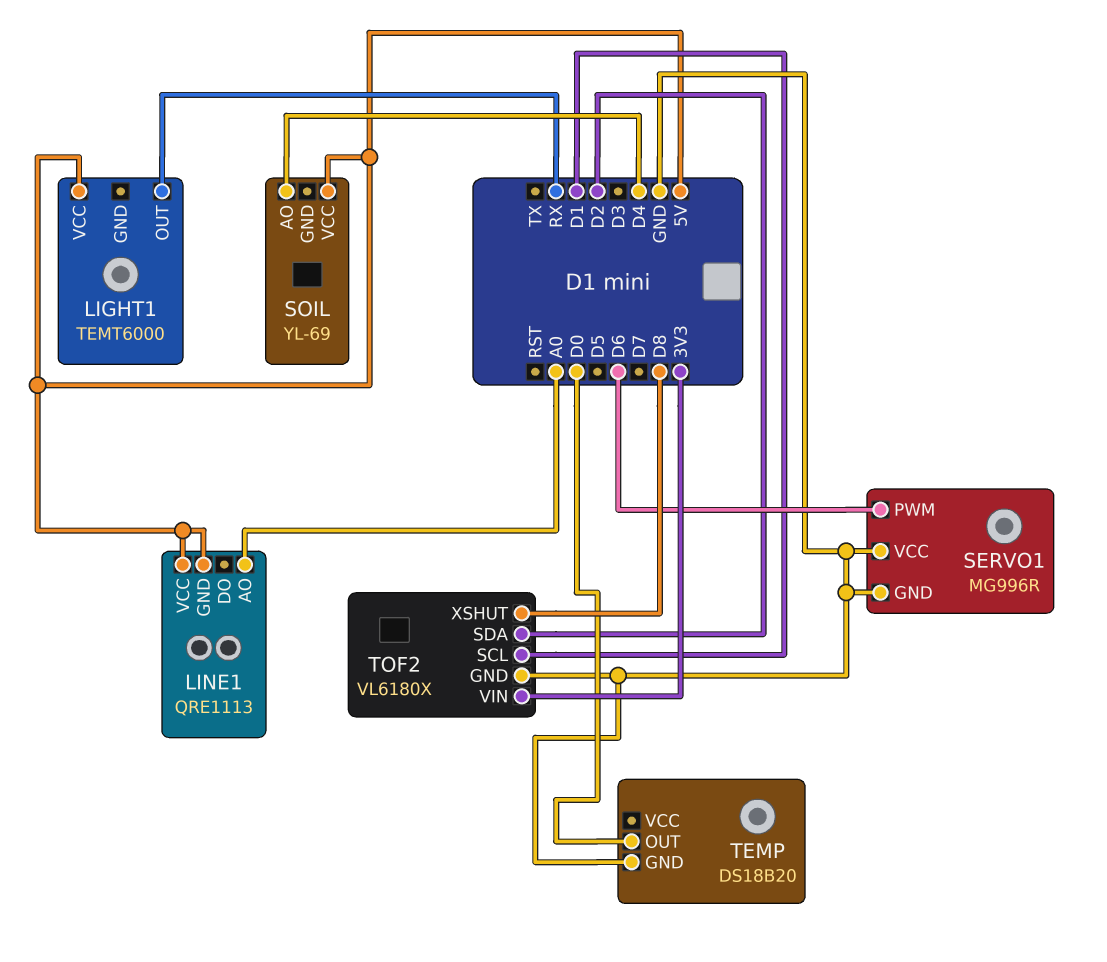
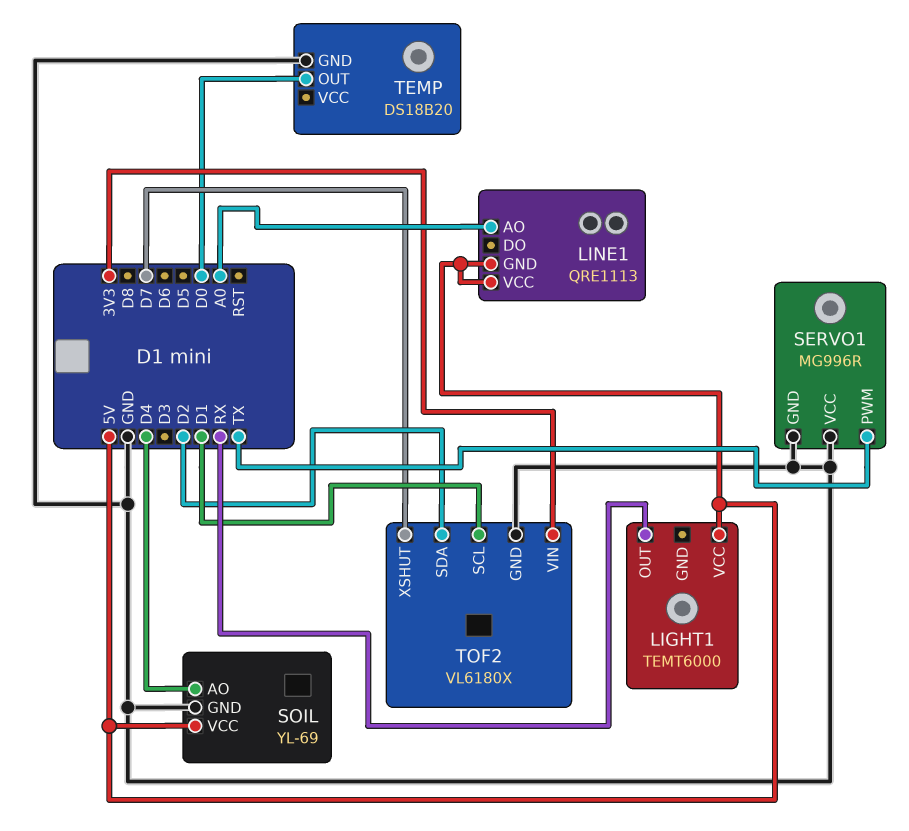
SERVO1 pin PWM: D6 -> TX
SOIL pin GND: none -> GND
TOF2 pin XSHUT: D8 -> D7

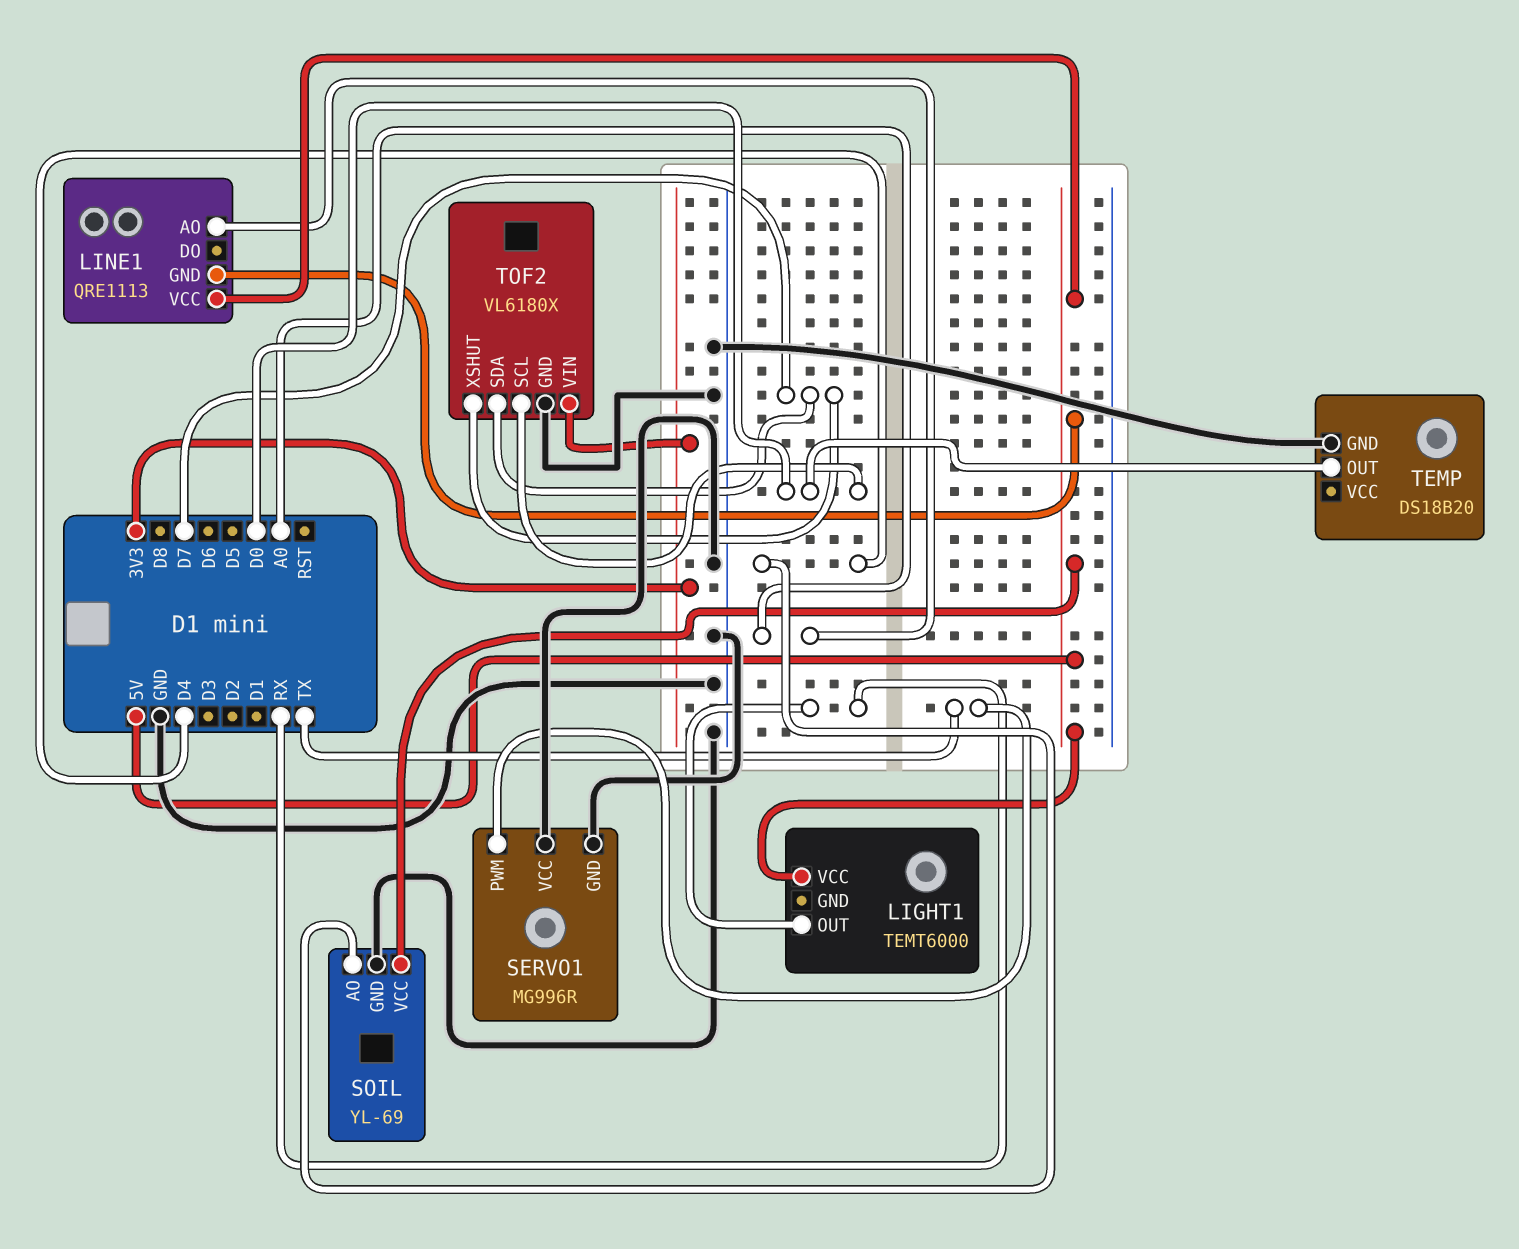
TOF2 pin SCL: D1 -> D0
TOF2 pin SDA: D2 -> D7

